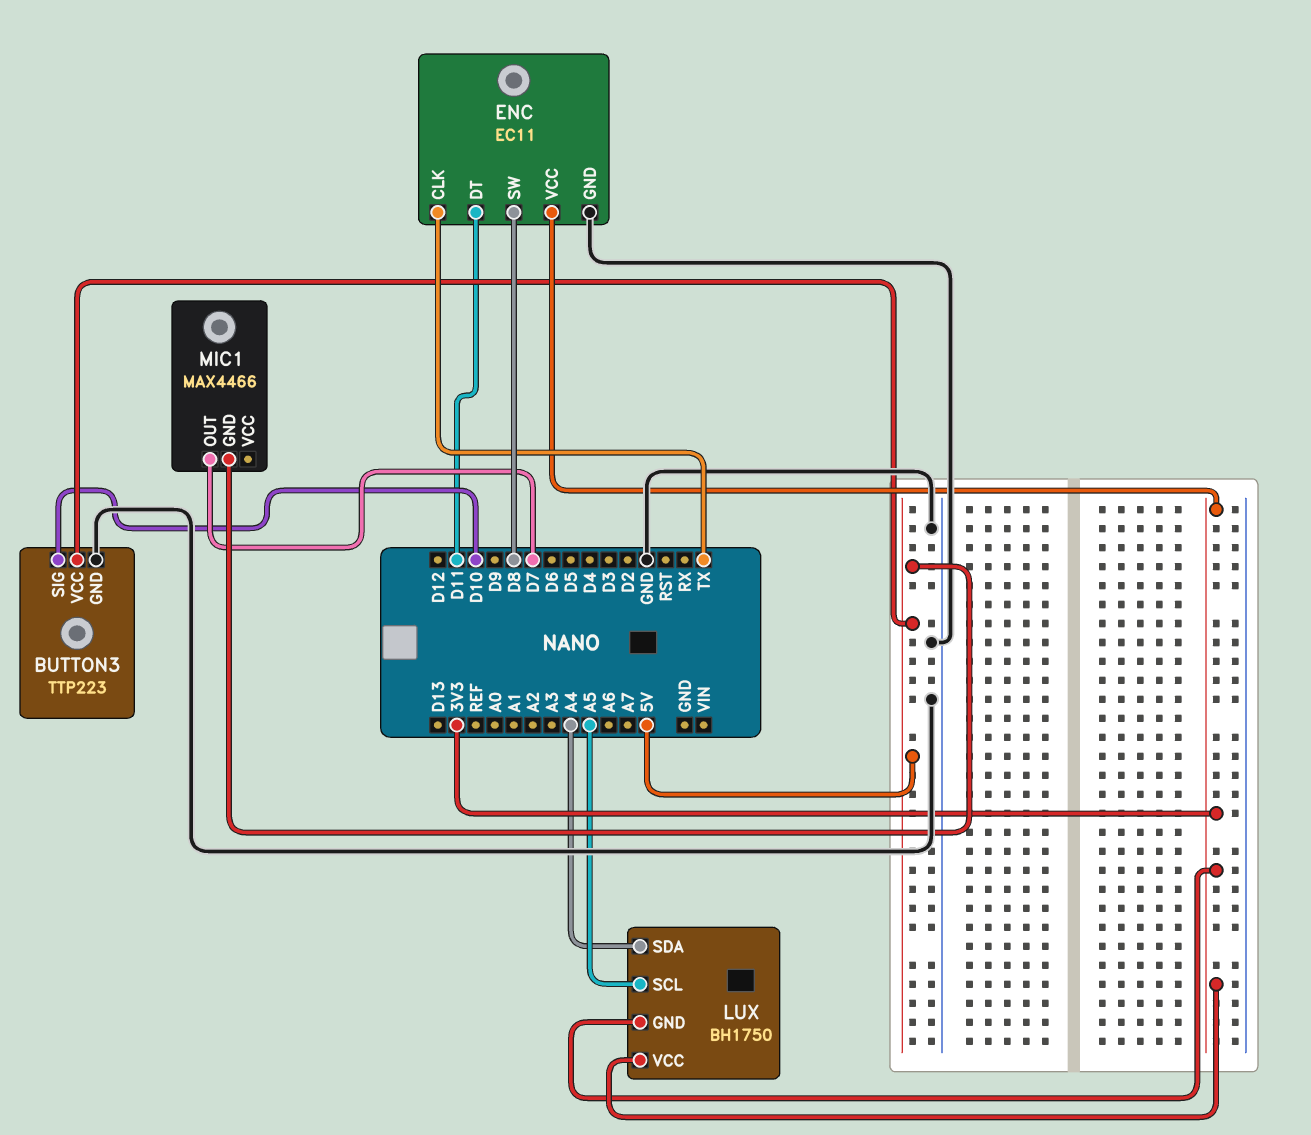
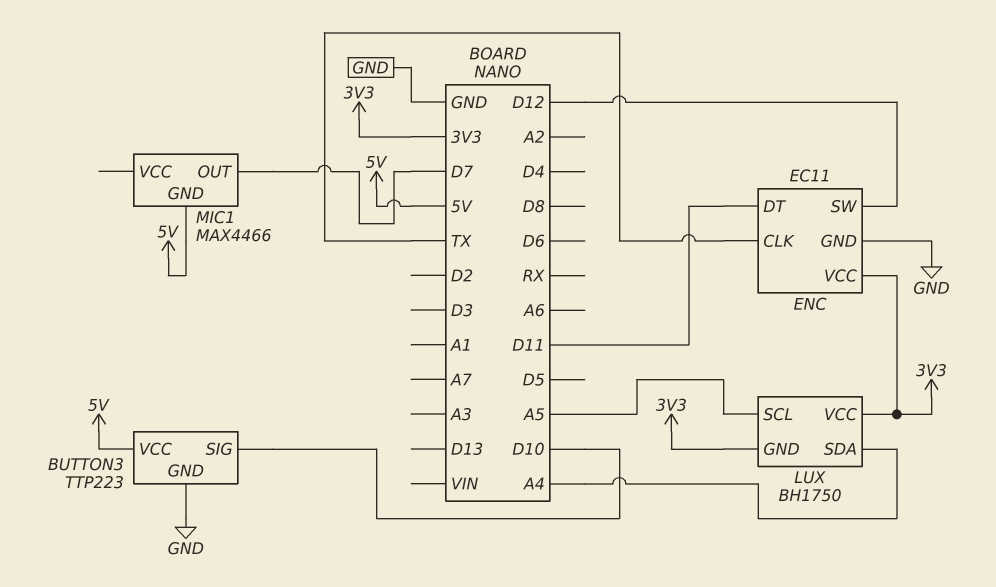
ENC pin SW: D8 -> D12

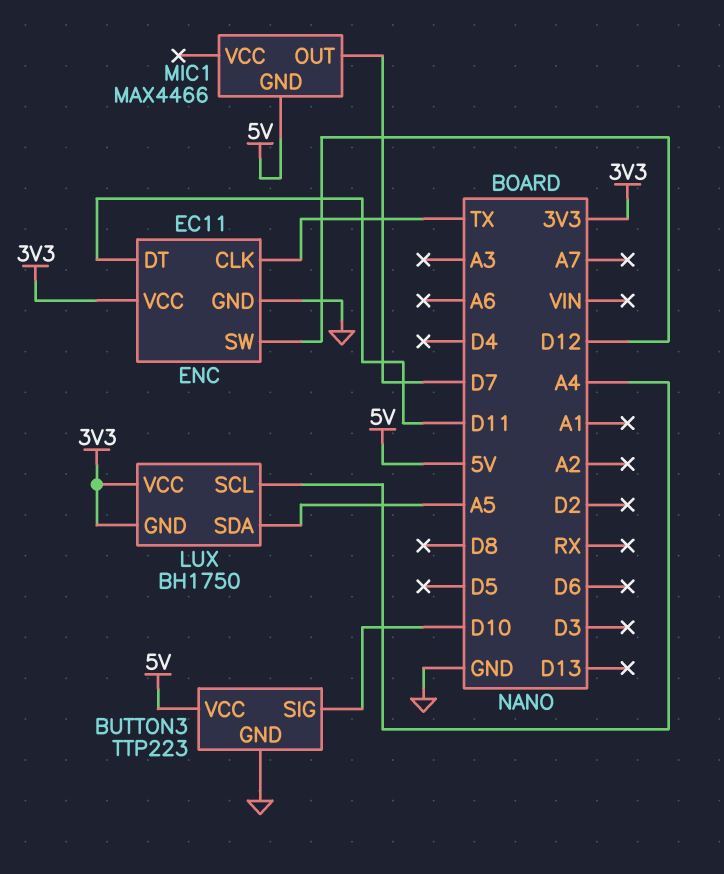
LUX pin SCL: A5 -> A4
LUX pin SDA: A4 -> A5

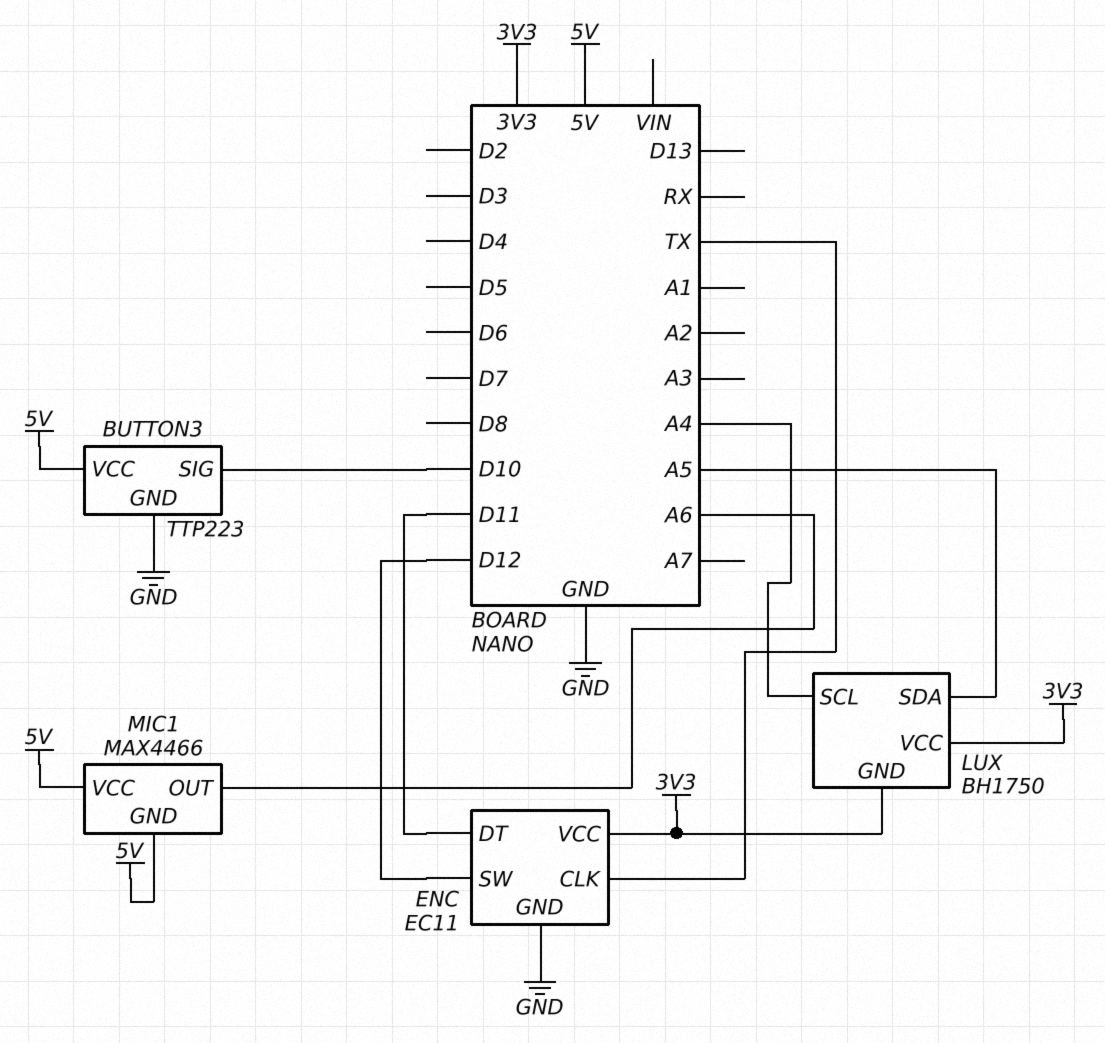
MIC1 pin OUT: D7 -> A6
MIC1 pin VCC: none -> 5V

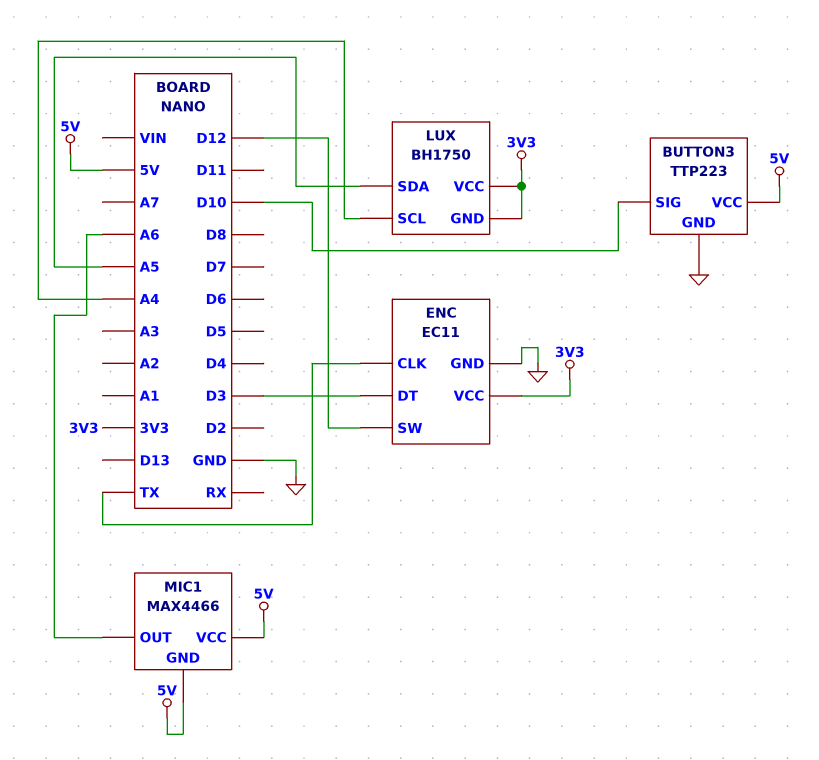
ENC pin DT: D11 -> D3

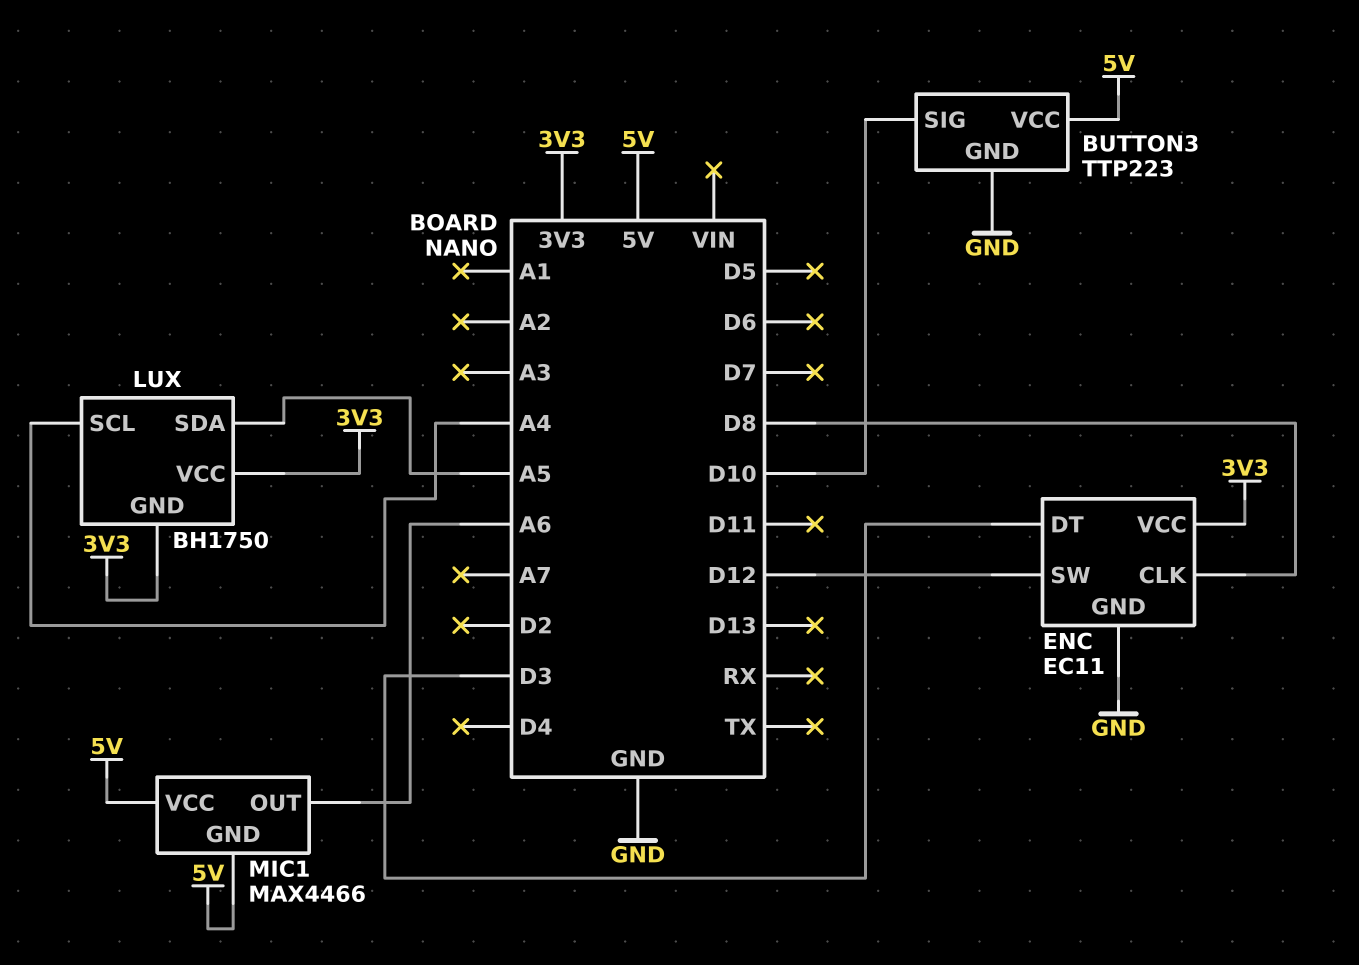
ENC pin CLK: TX -> D8

